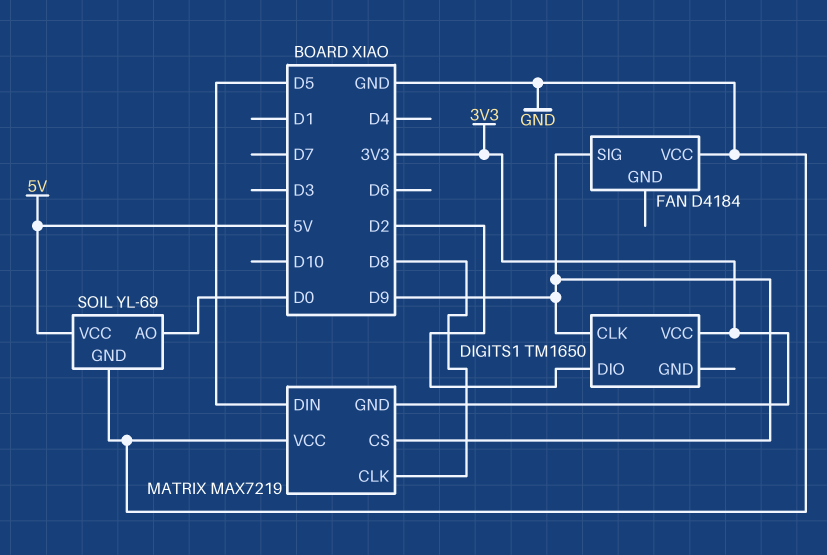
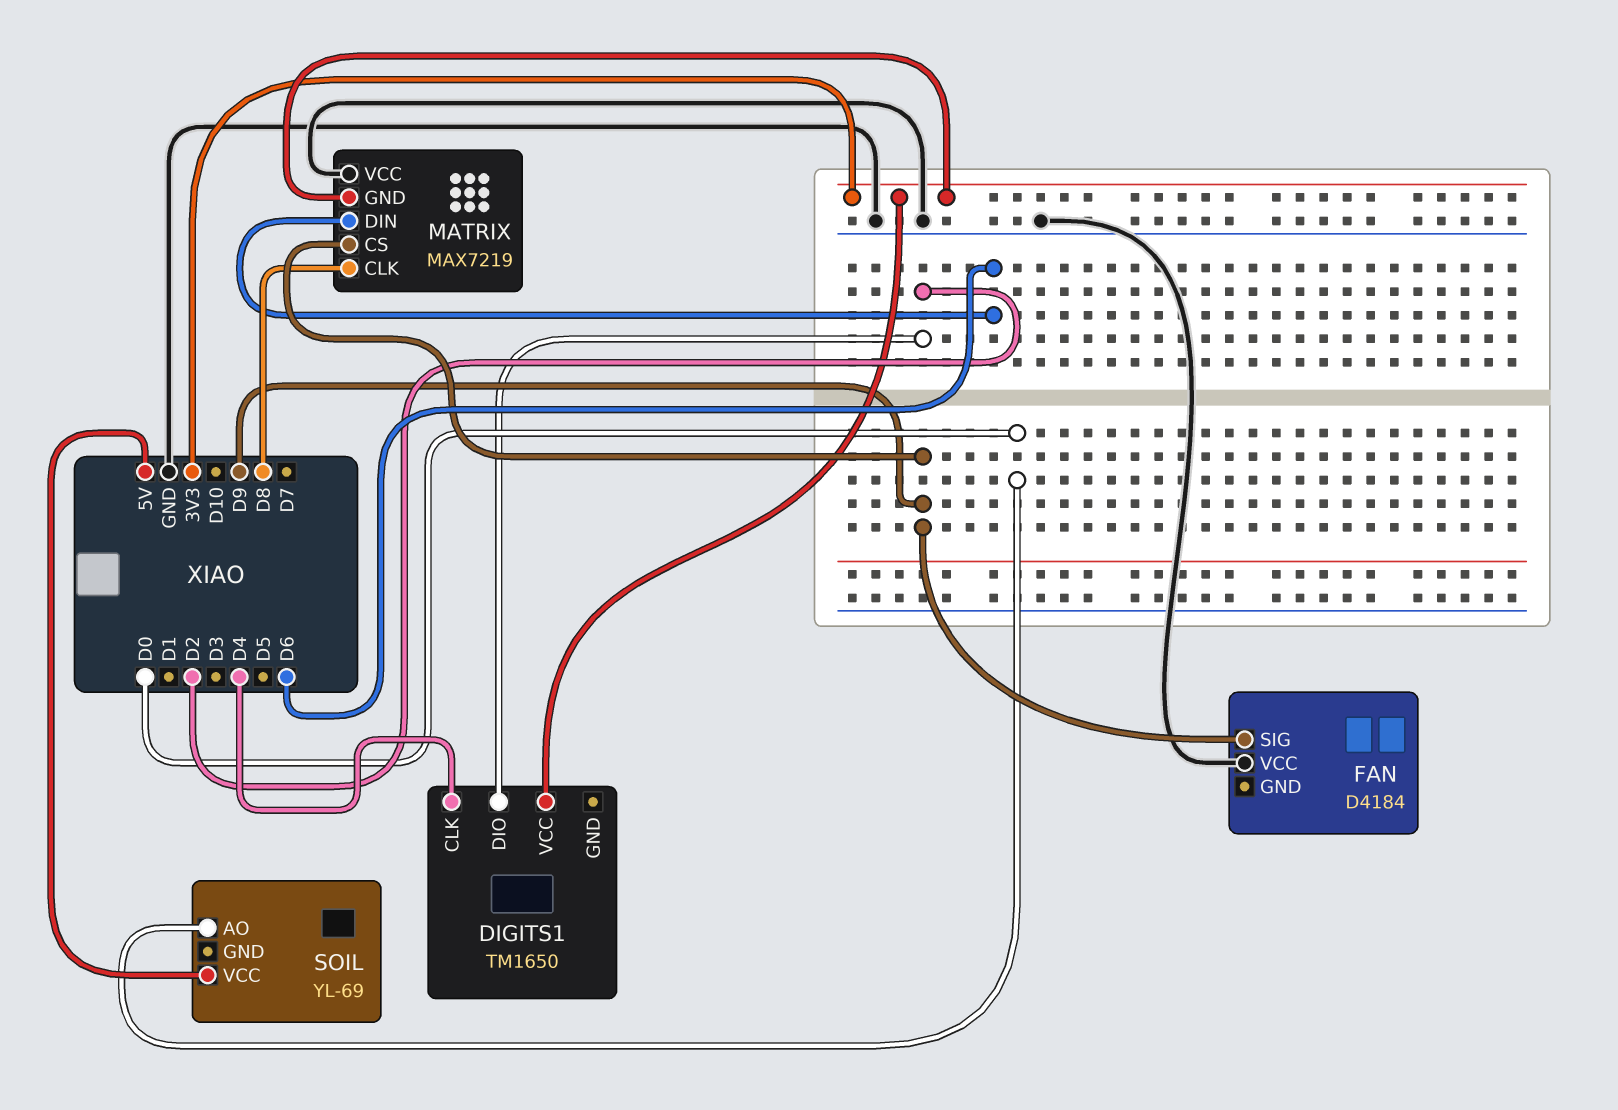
DIGITS1 pin CLK: D9 -> D4
MATRIX pin DIN: D5 -> D6
SOIL pin GND: GND -> none

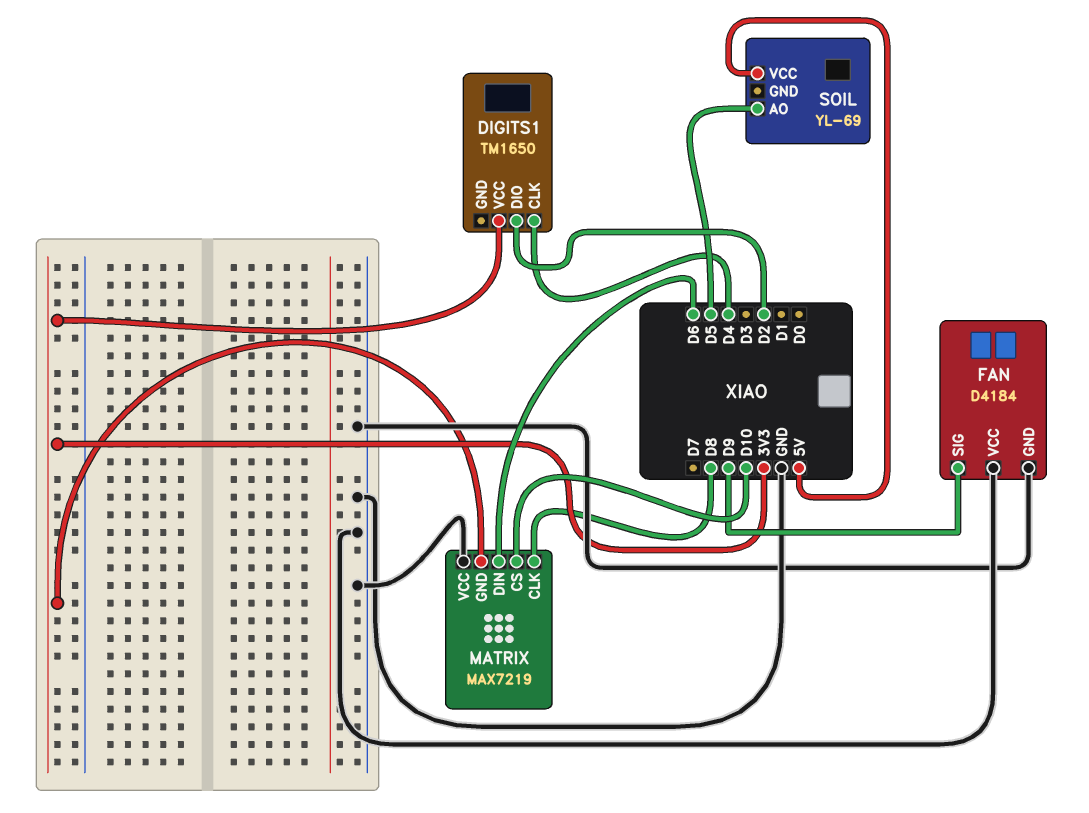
FAN pin GND: none -> GND
MATRIX pin CS: D9 -> D10
SOIL pin AO: D0 -> D5

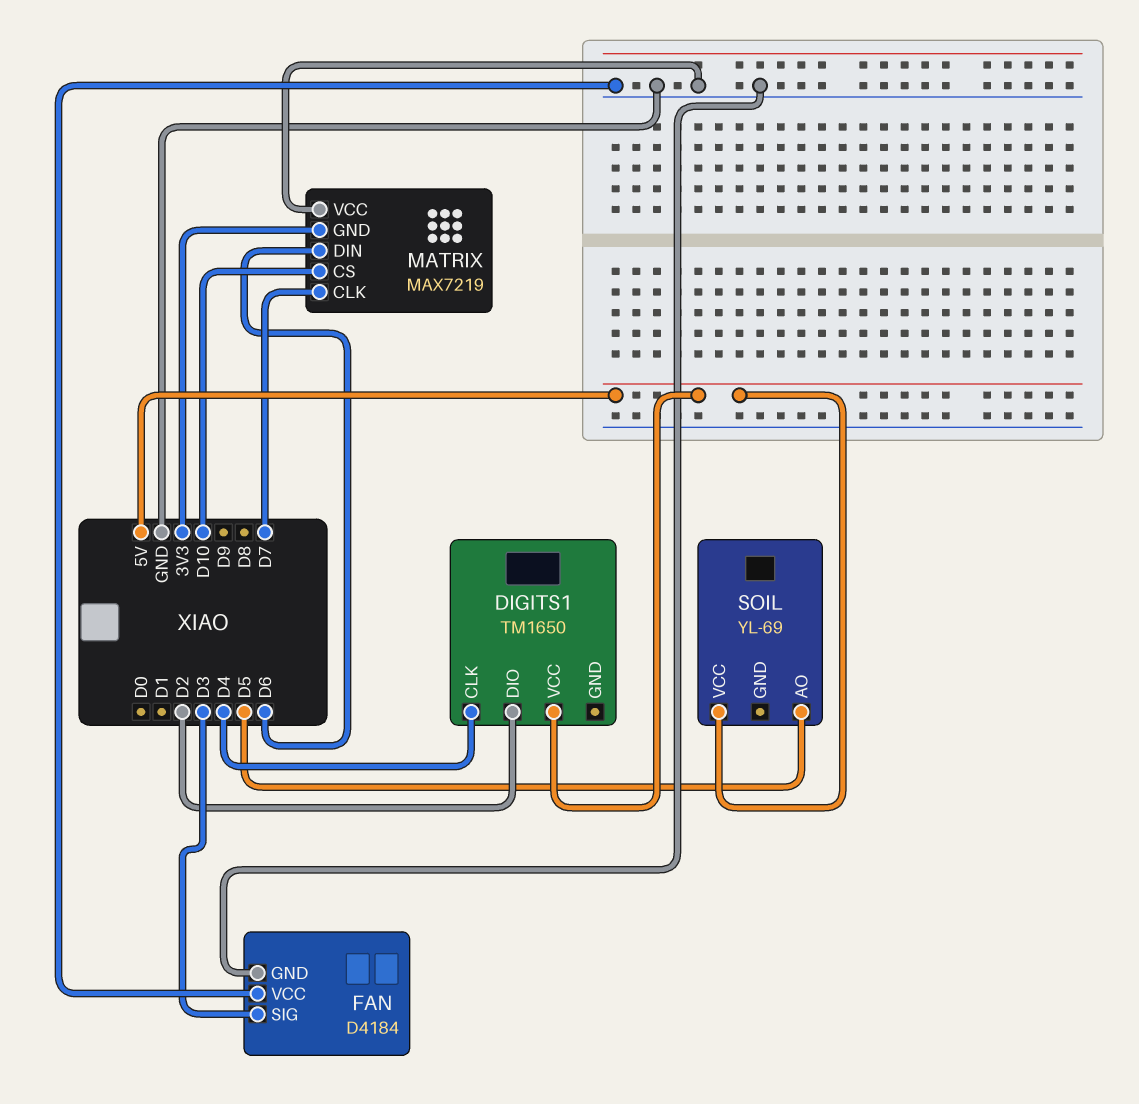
DIGITS1 pin VCC: 3V3 -> 5V
FAN pin SIG: D9 -> D3
MATRIX pin CLK: D8 -> D7

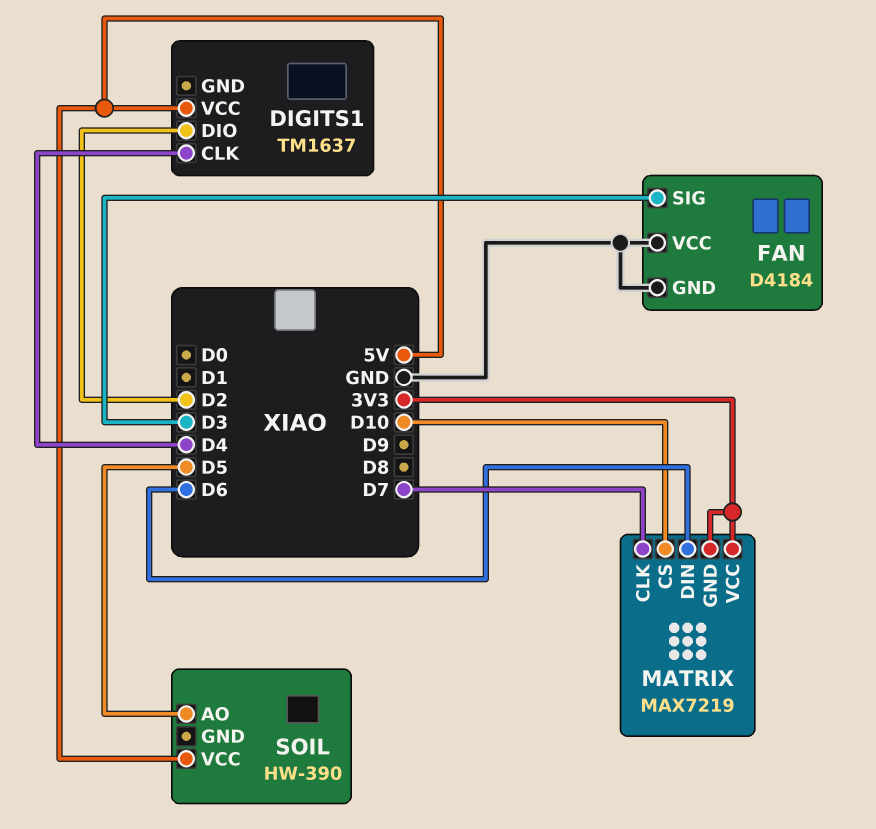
DIGITS1: TM1650 -> TM1637
MATRIX pin VCC: GND -> 3V3
SOIL: YL-69 -> HW-390

